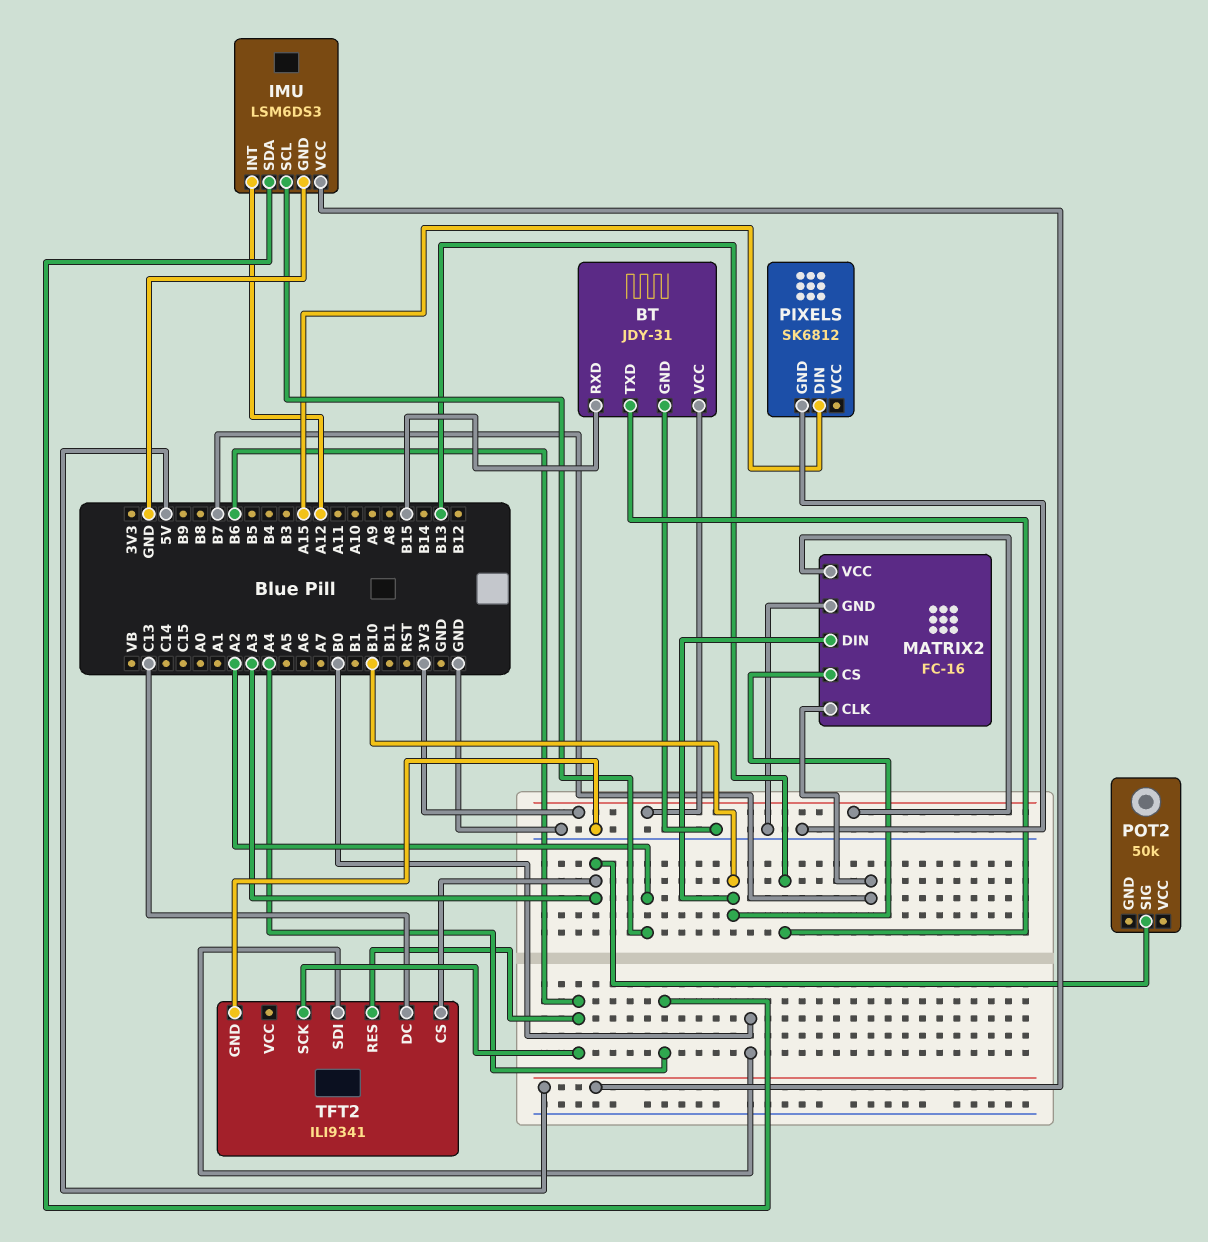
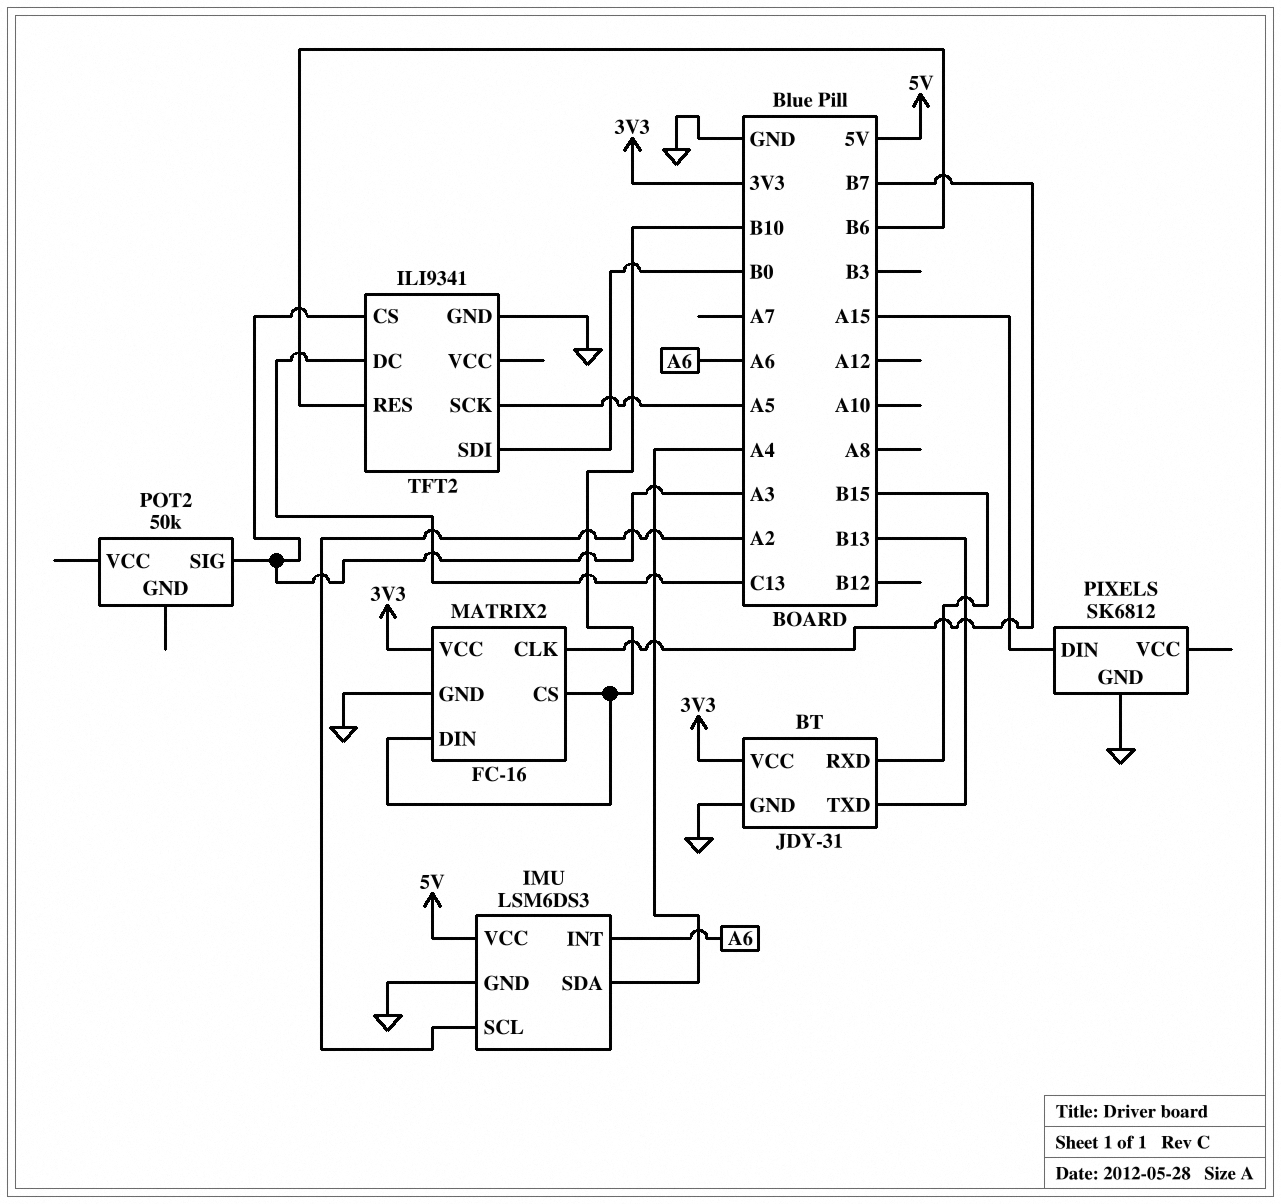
IMU pin INT: A12 -> A6
TFT2 pin SCK: B6 -> A5

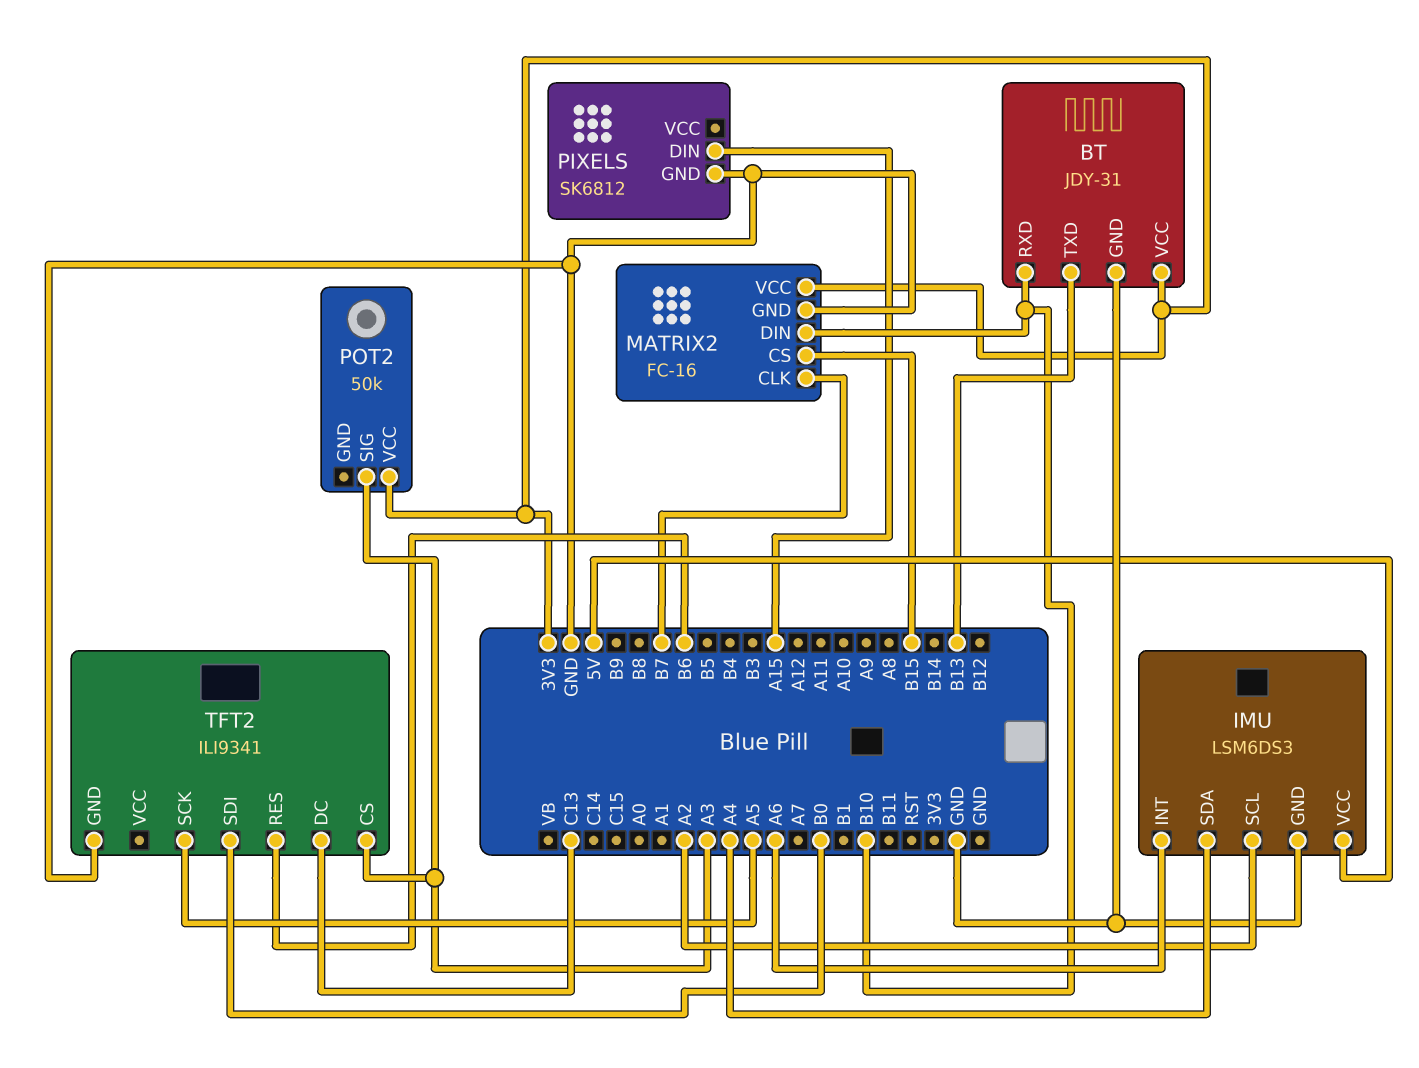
BT pin RXD: B15 -> B10
MATRIX2 pin CS: B10 -> B15
POT2 pin VCC: none -> 3V3

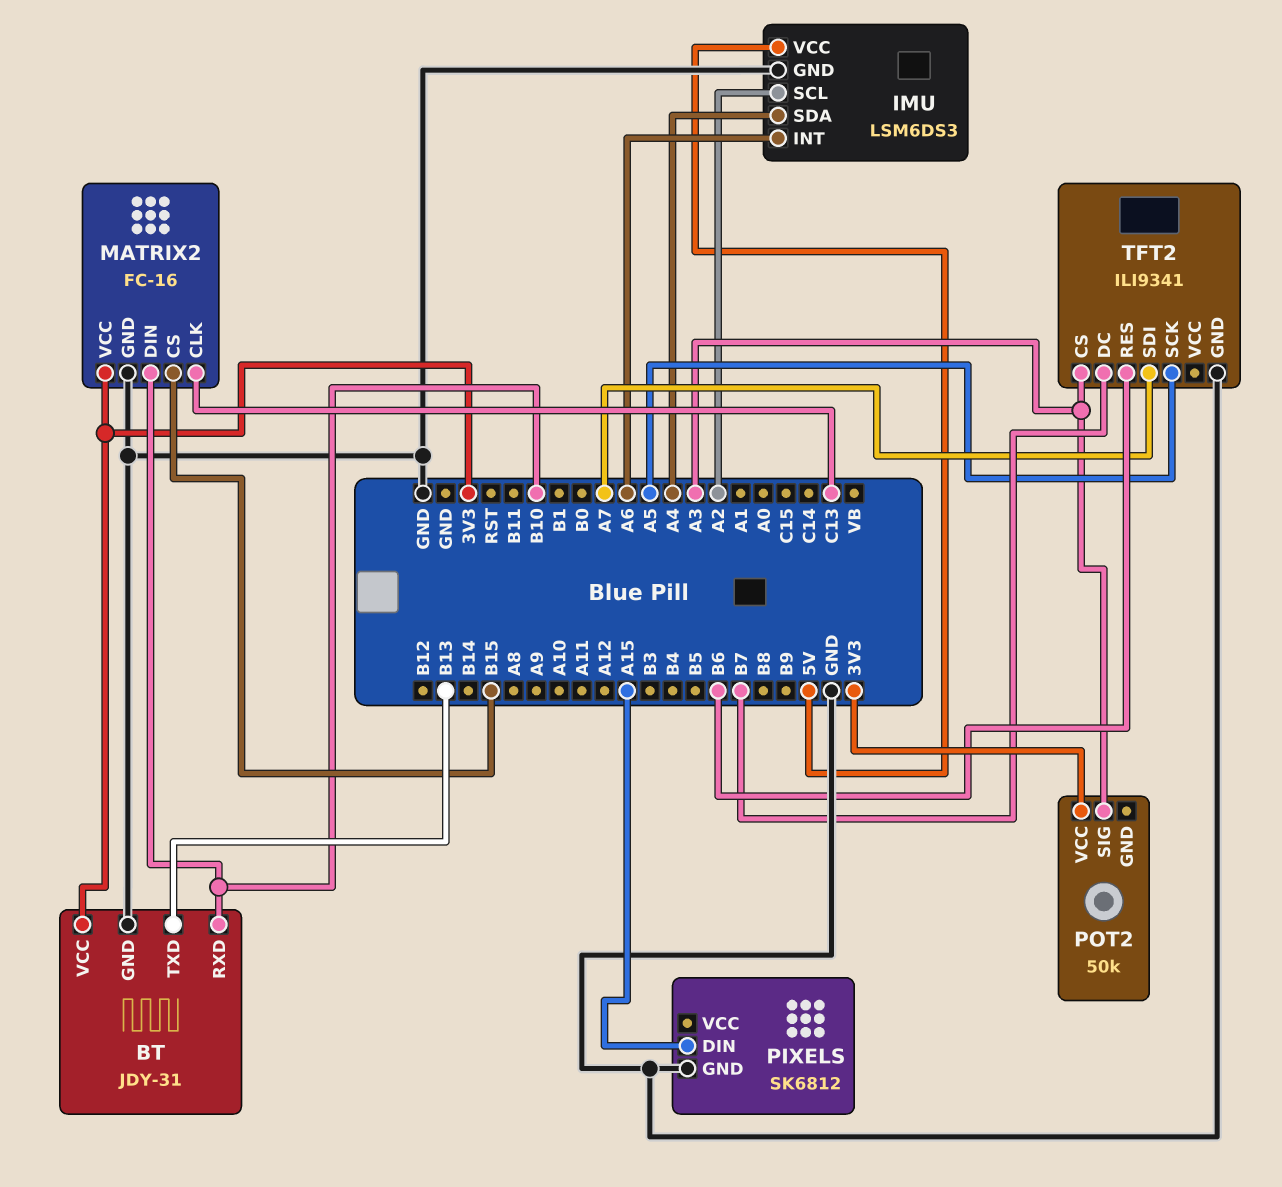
MATRIX2 pin CLK: B7 -> C13
TFT2 pin DC: C13 -> B7
TFT2 pin SDI: B0 -> A7

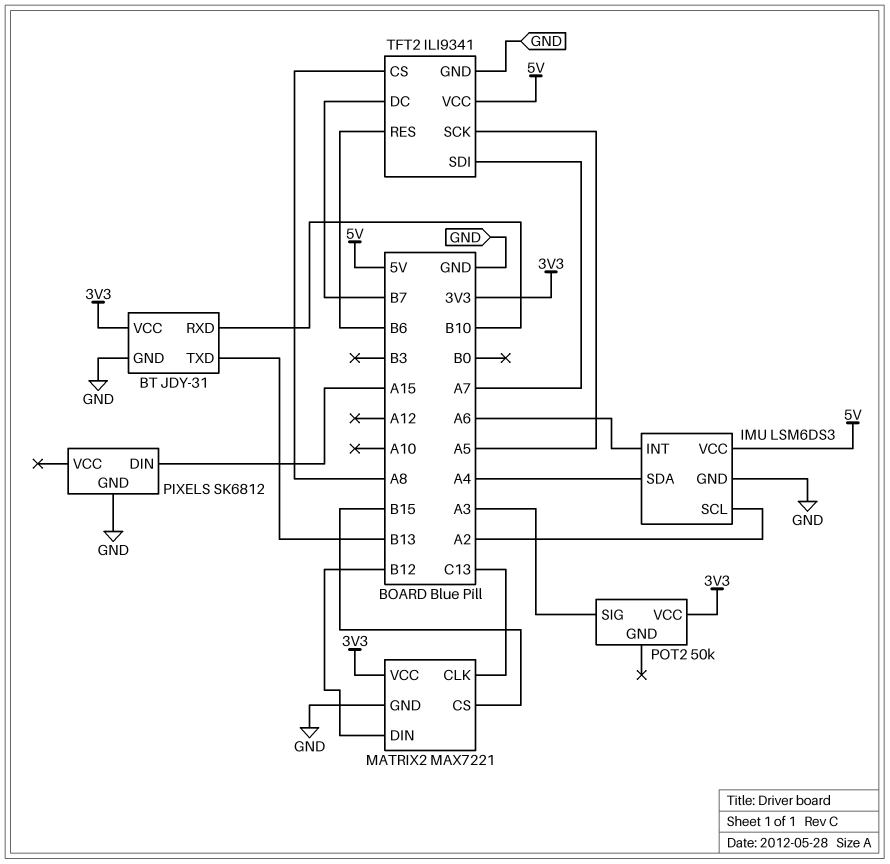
MATRIX2: FC-16 -> MAX7221
MATRIX2 pin DIN: B10 -> B12
TFT2 pin CS: A3 -> A8
TFT2 pin VCC: none -> 5V

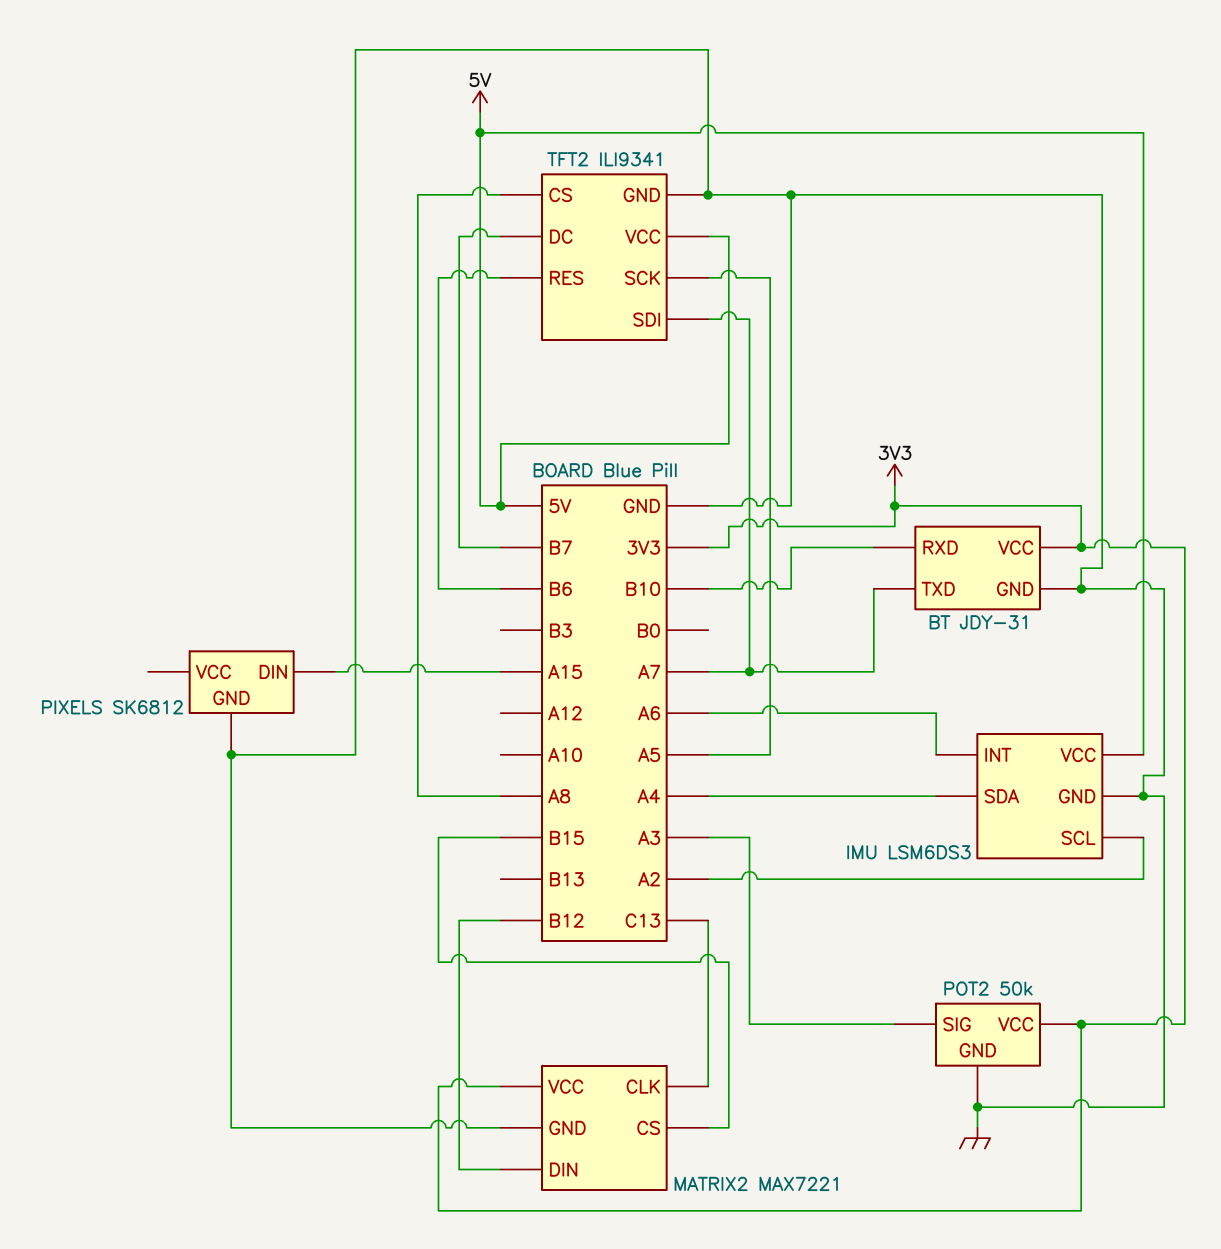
BT pin TXD: B13 -> A7
POT2 pin GND: none -> GND

